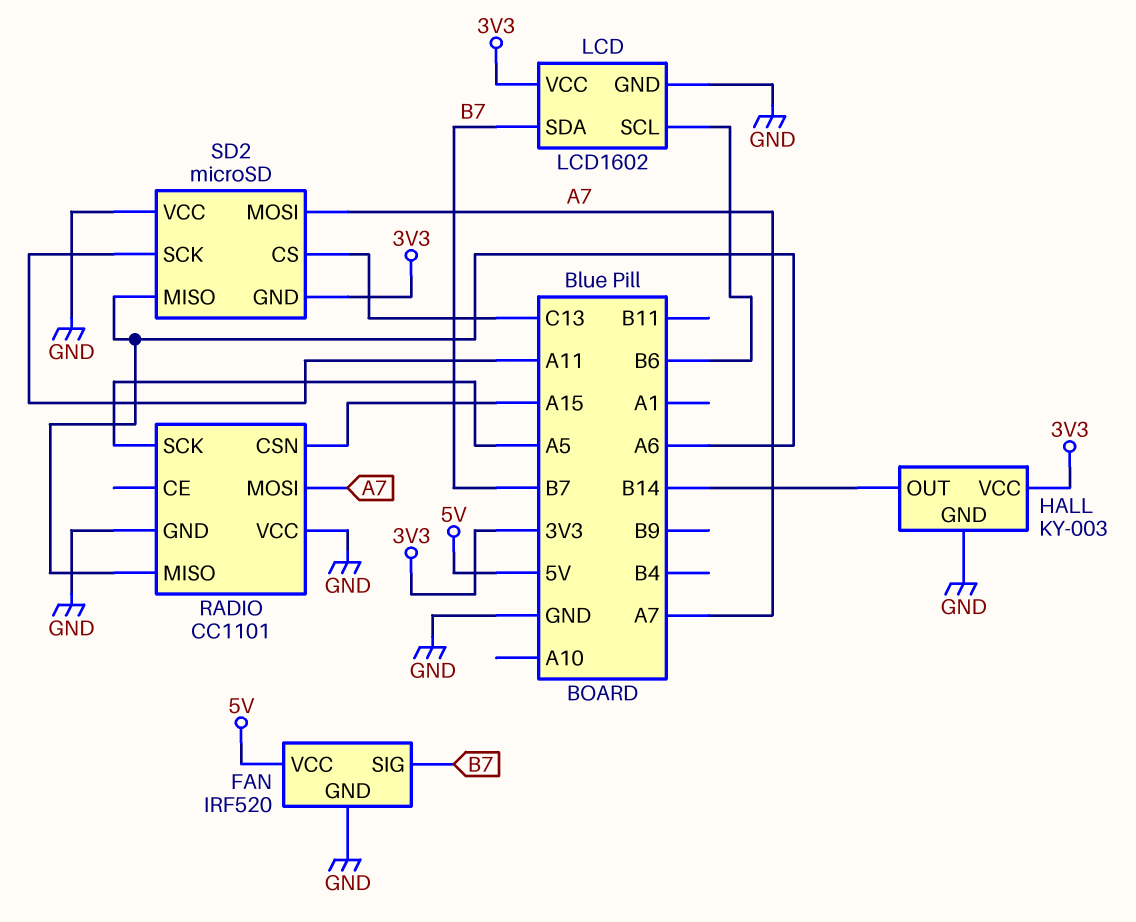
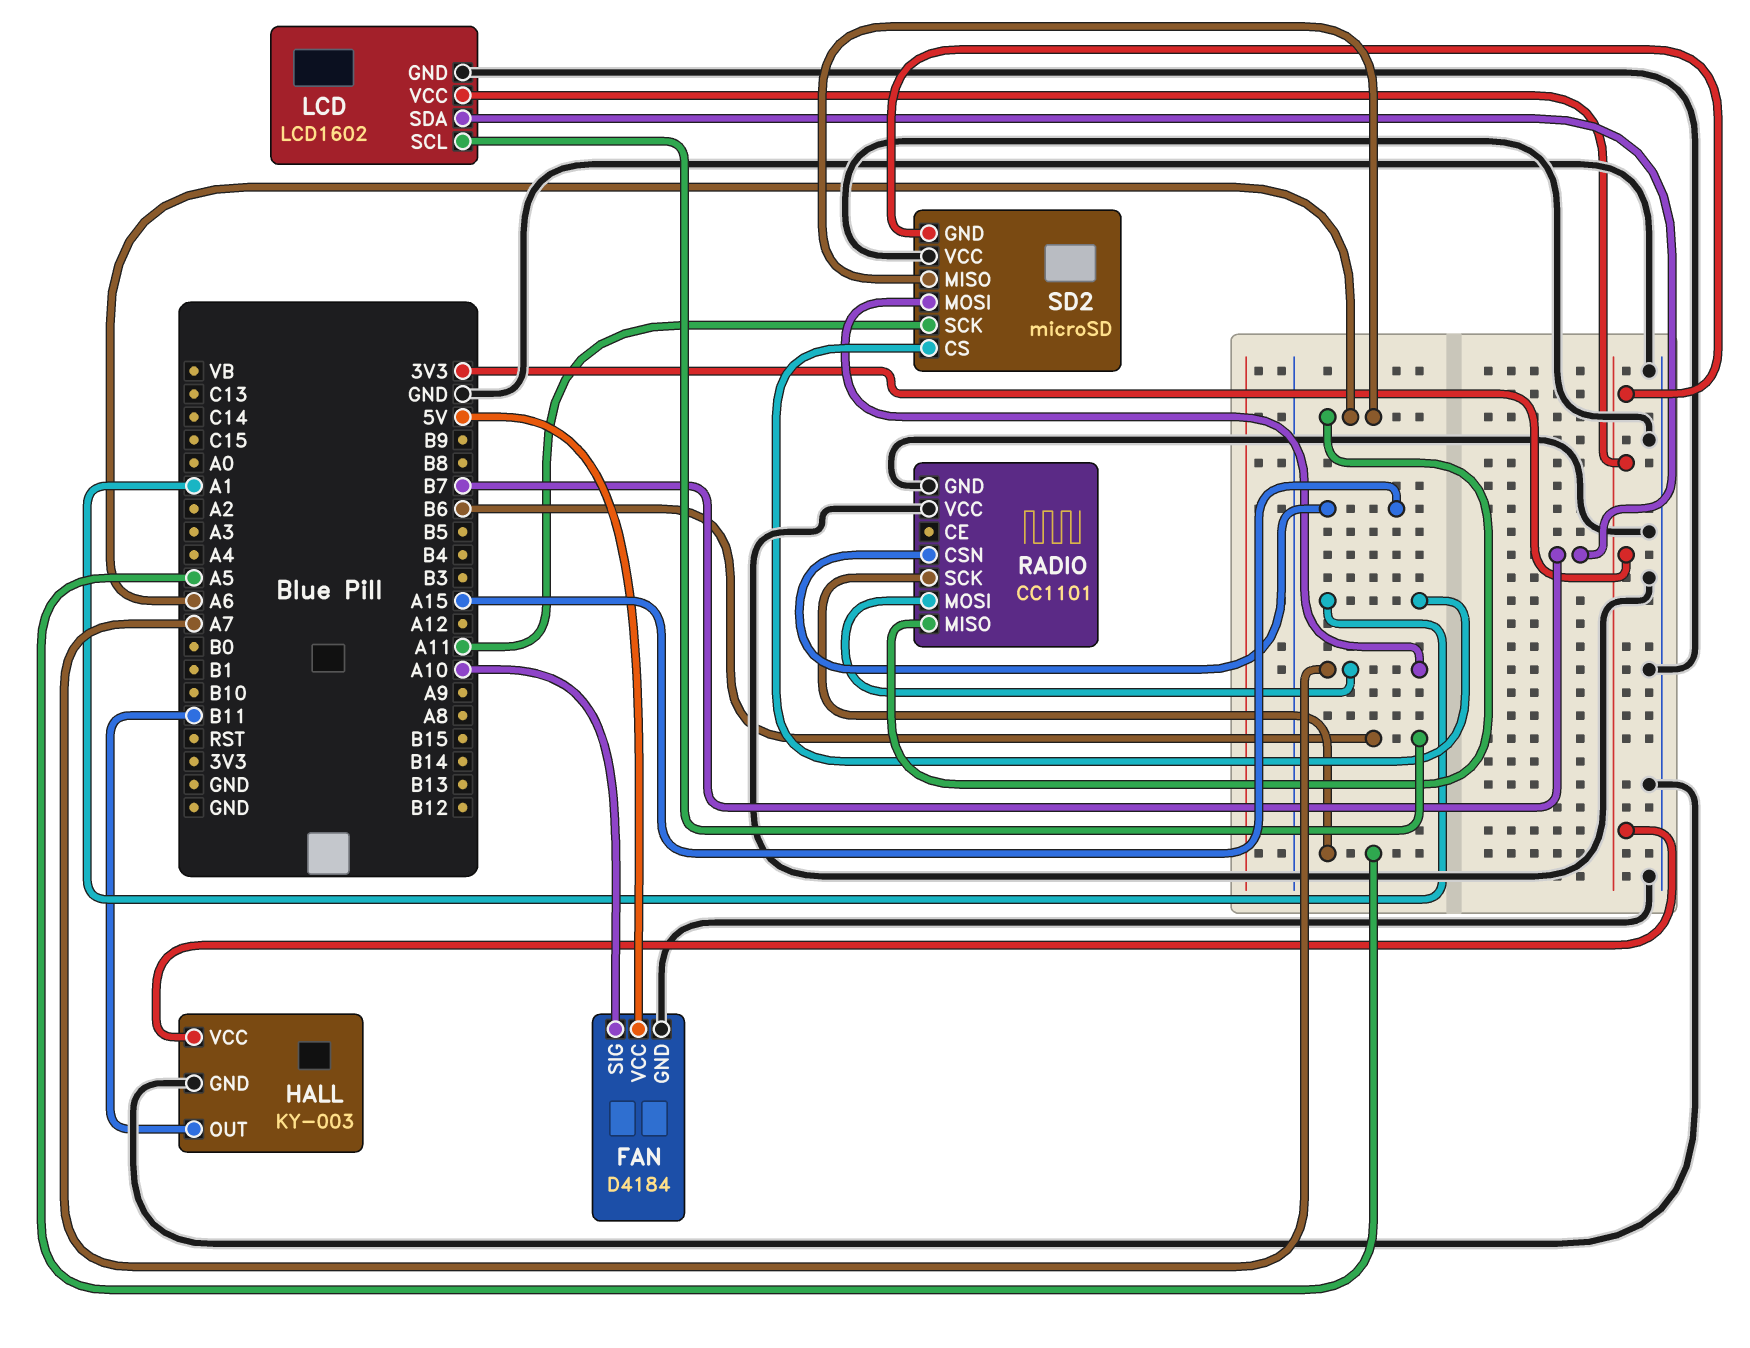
FAN: IRF520 -> D4184
FAN pin SIG: B7 -> A10
HALL pin OUT: B14 -> B11
SD2 pin CS: C13 -> A1

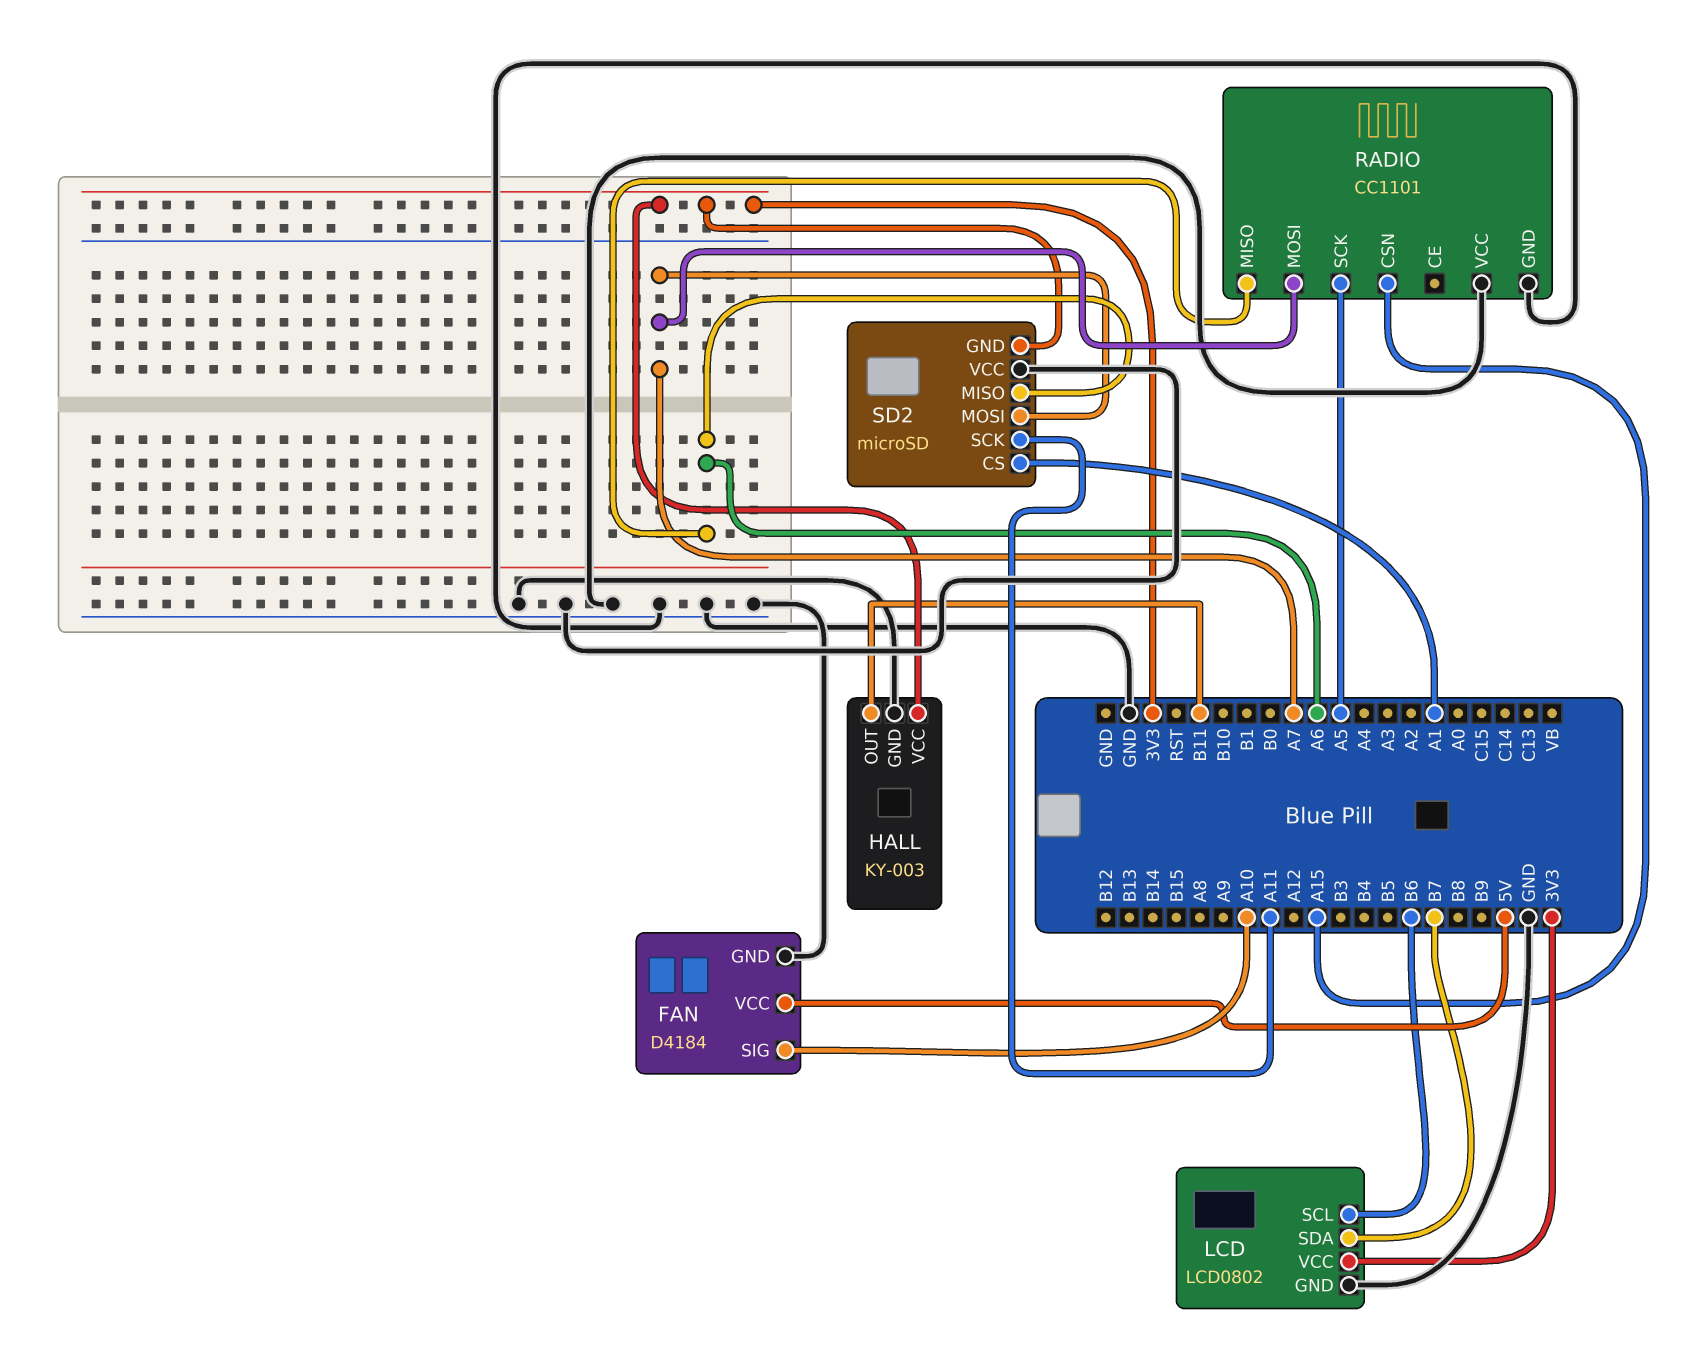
LCD: LCD1602 -> LCD0802

